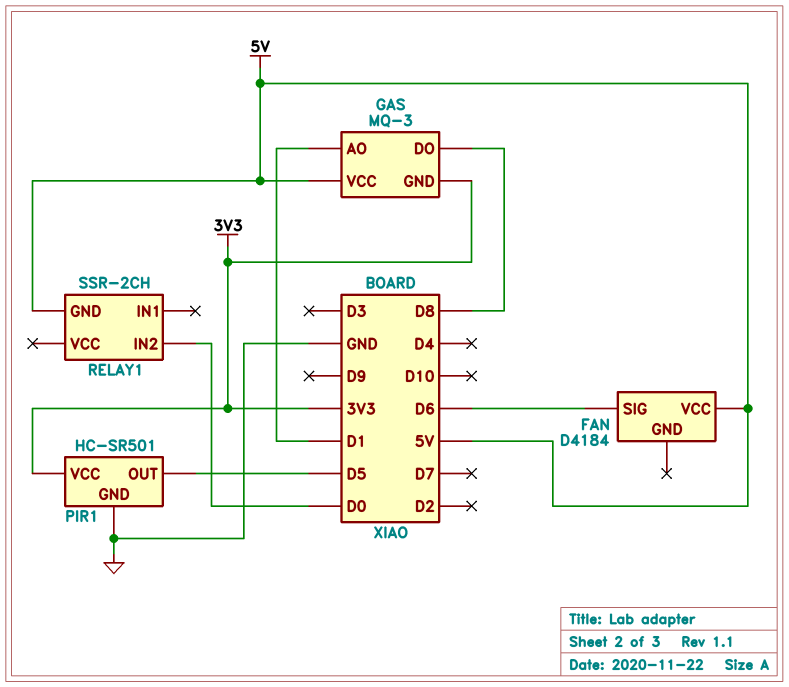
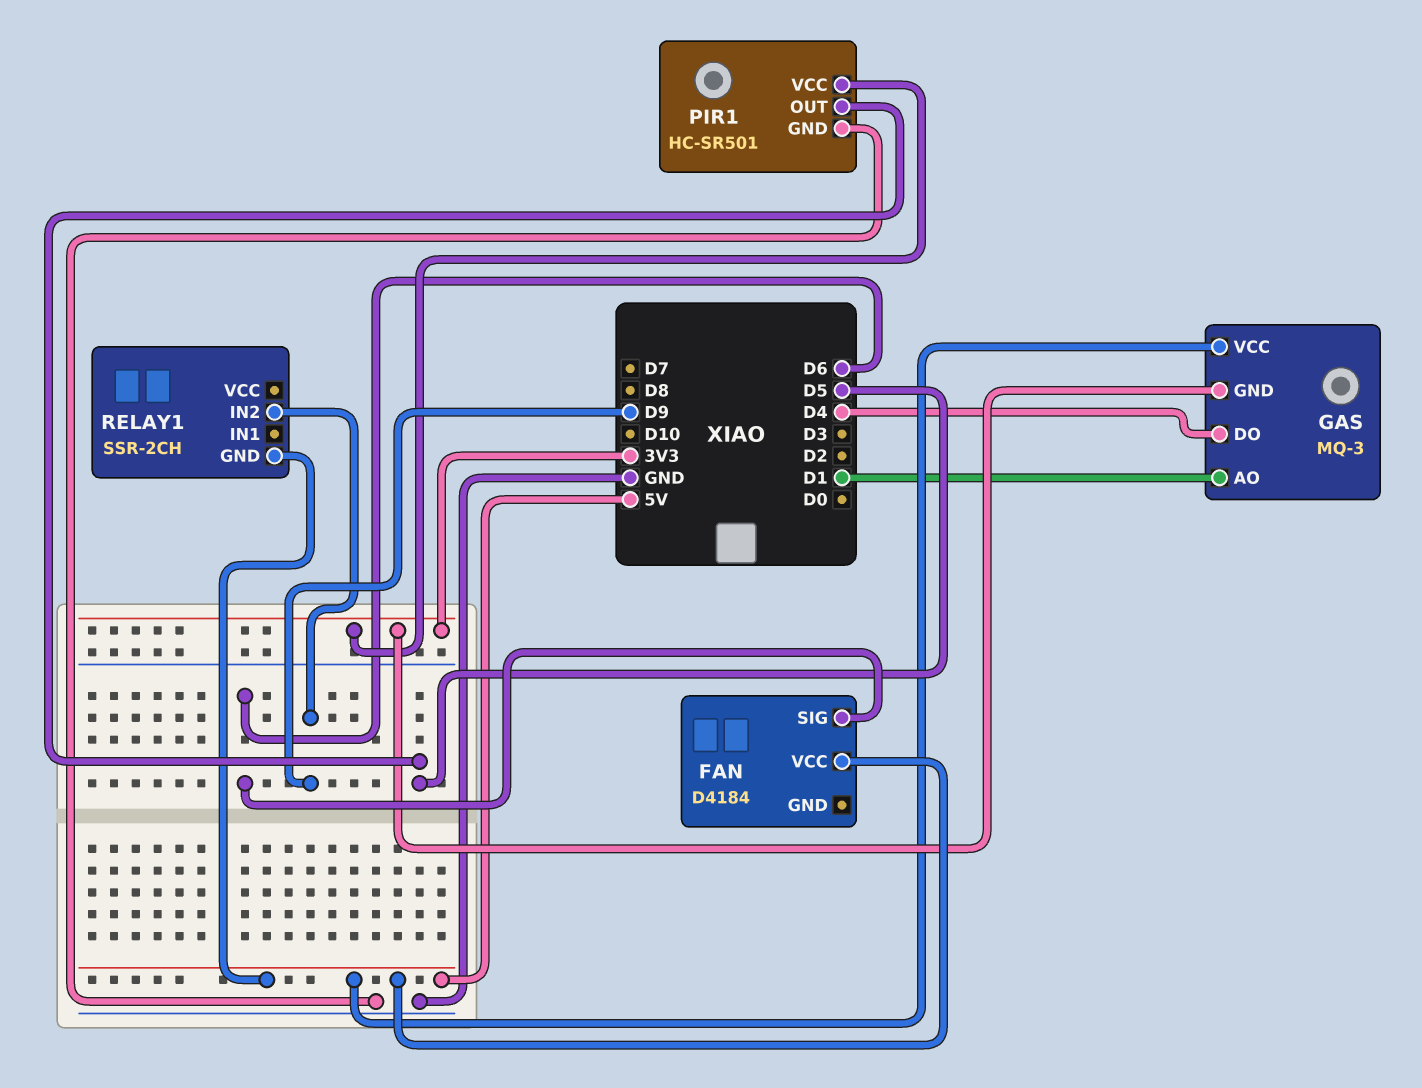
GAS pin DO: D8 -> D4
RELAY1 pin IN2: D0 -> D9

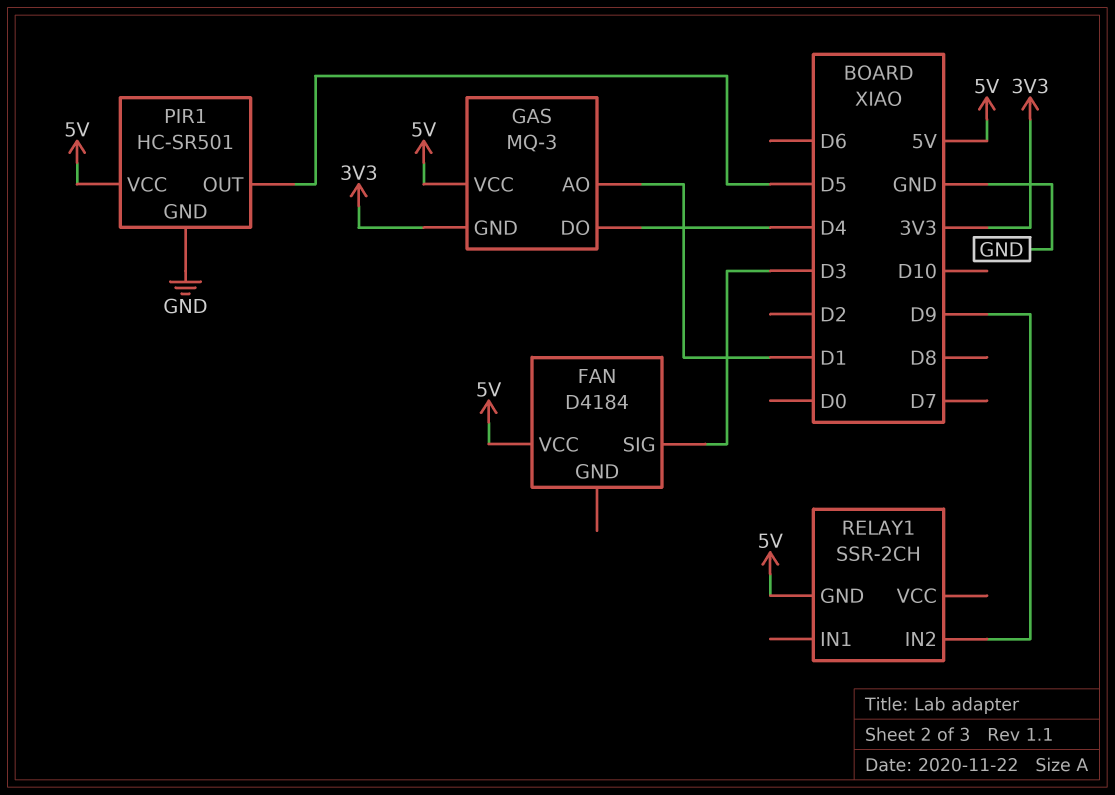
FAN pin SIG: D6 -> D3
PIR1 pin VCC: 3V3 -> 5V

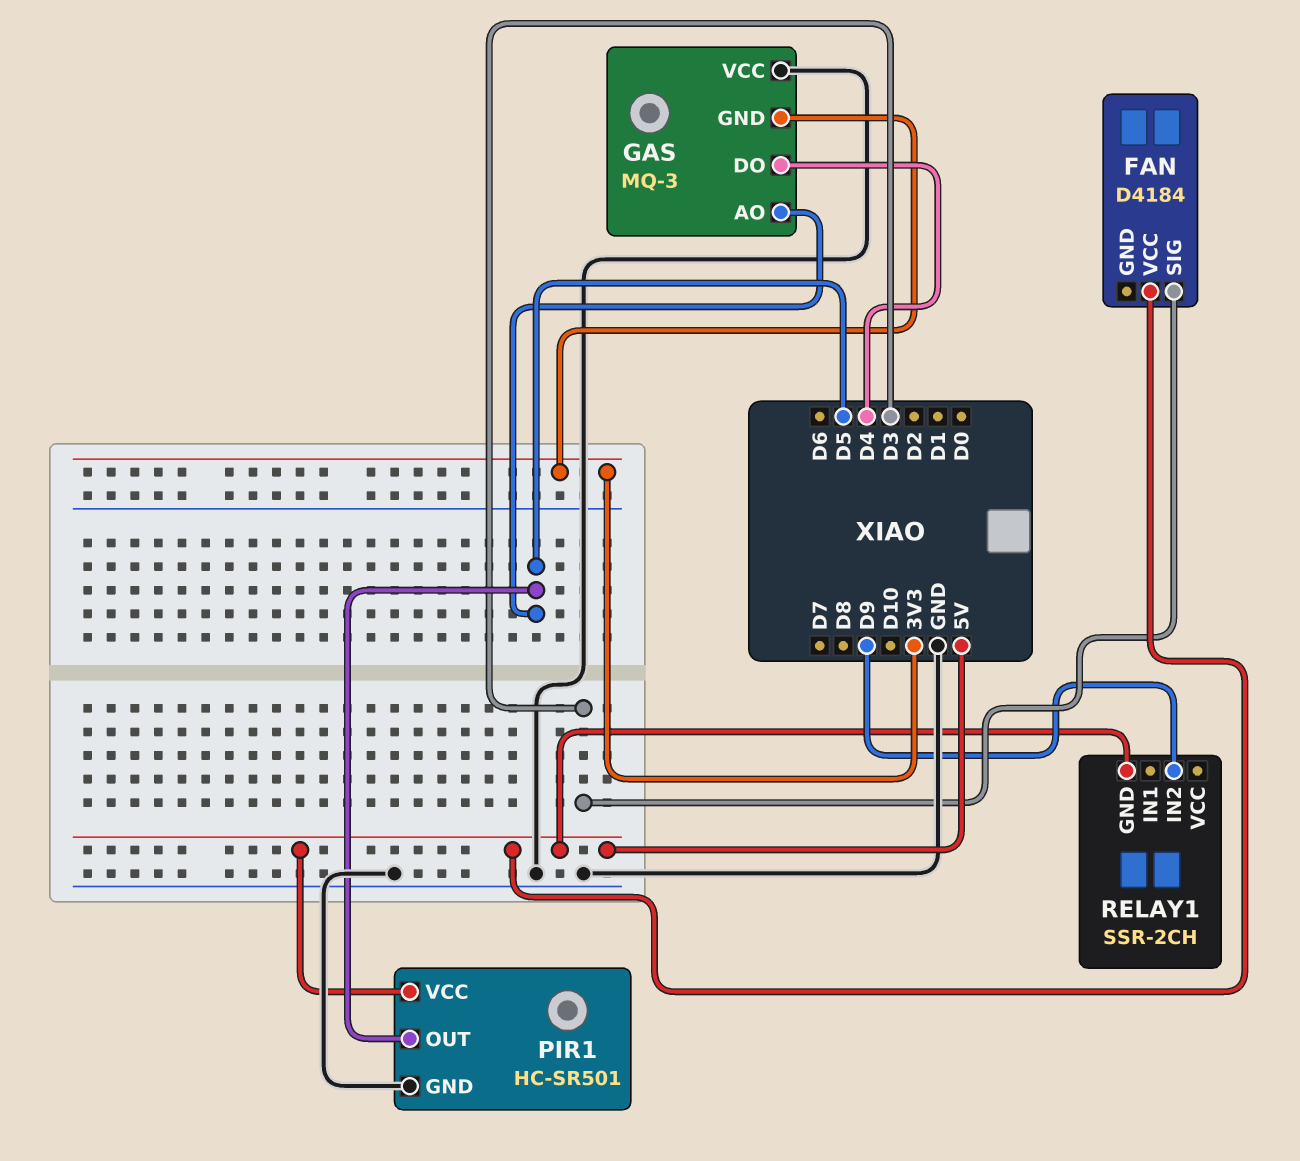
GAS pin AO: D1 -> D5
GAS pin VCC: 5V -> GND

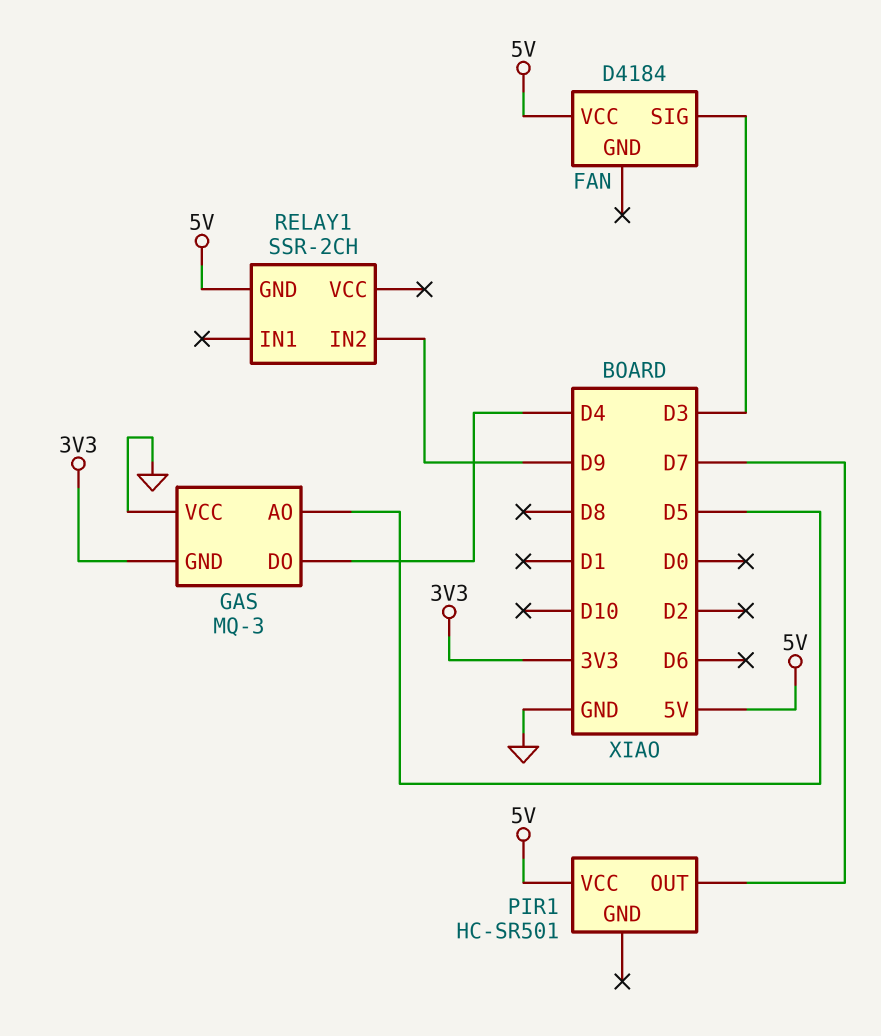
PIR1 pin GND: GND -> none
PIR1 pin OUT: D5 -> D7

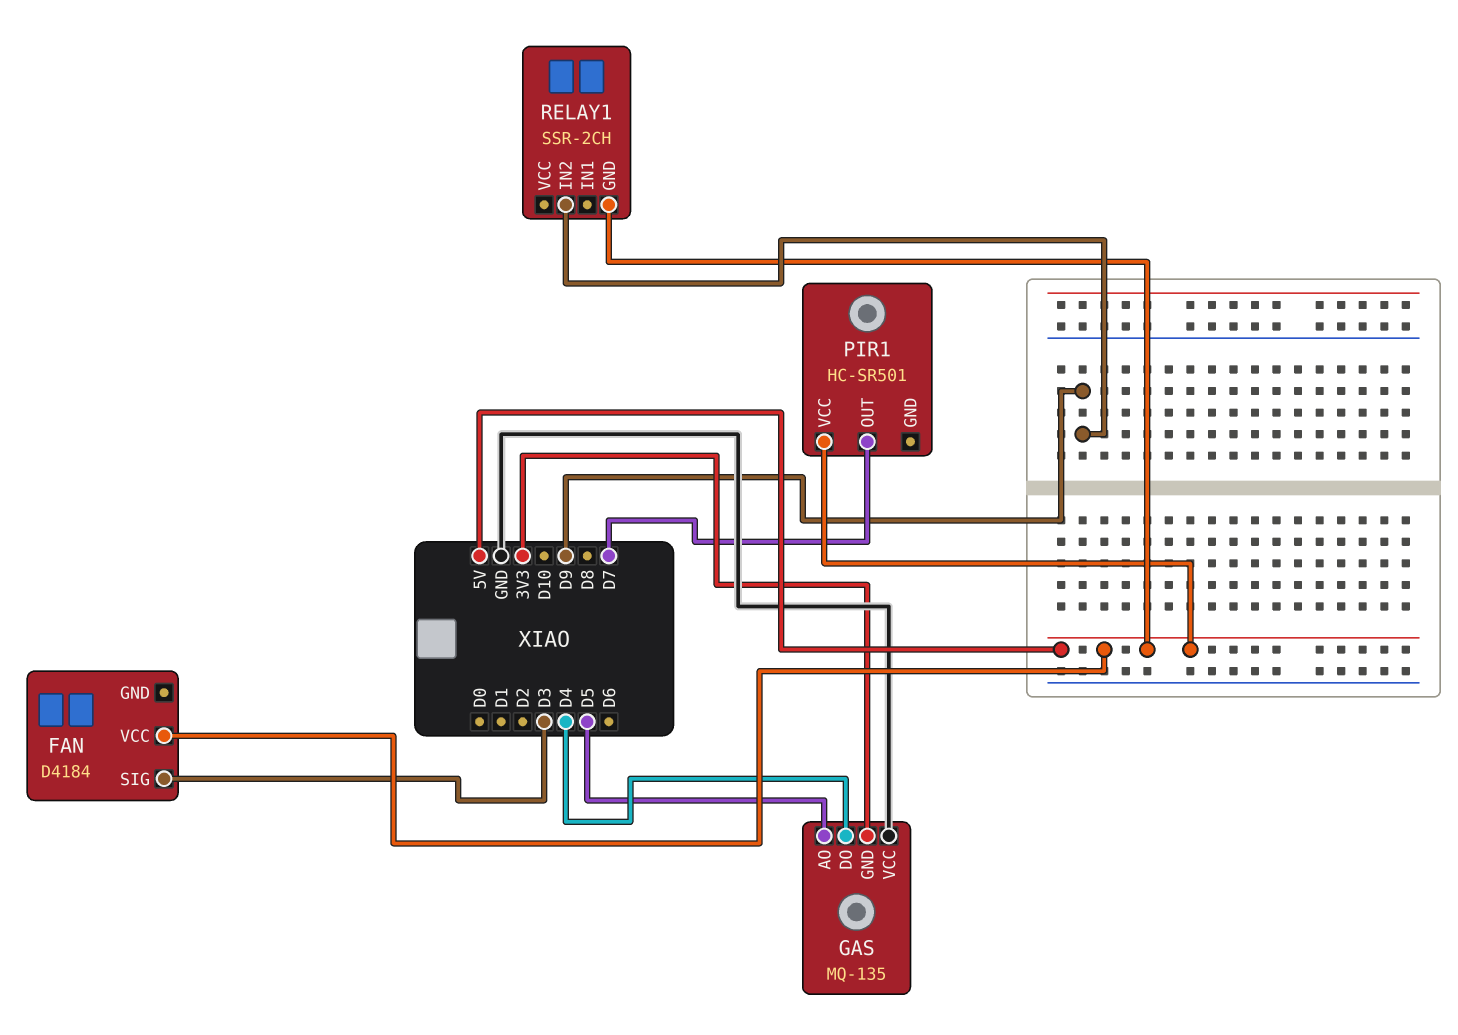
GAS: MQ-3 -> MQ-135

